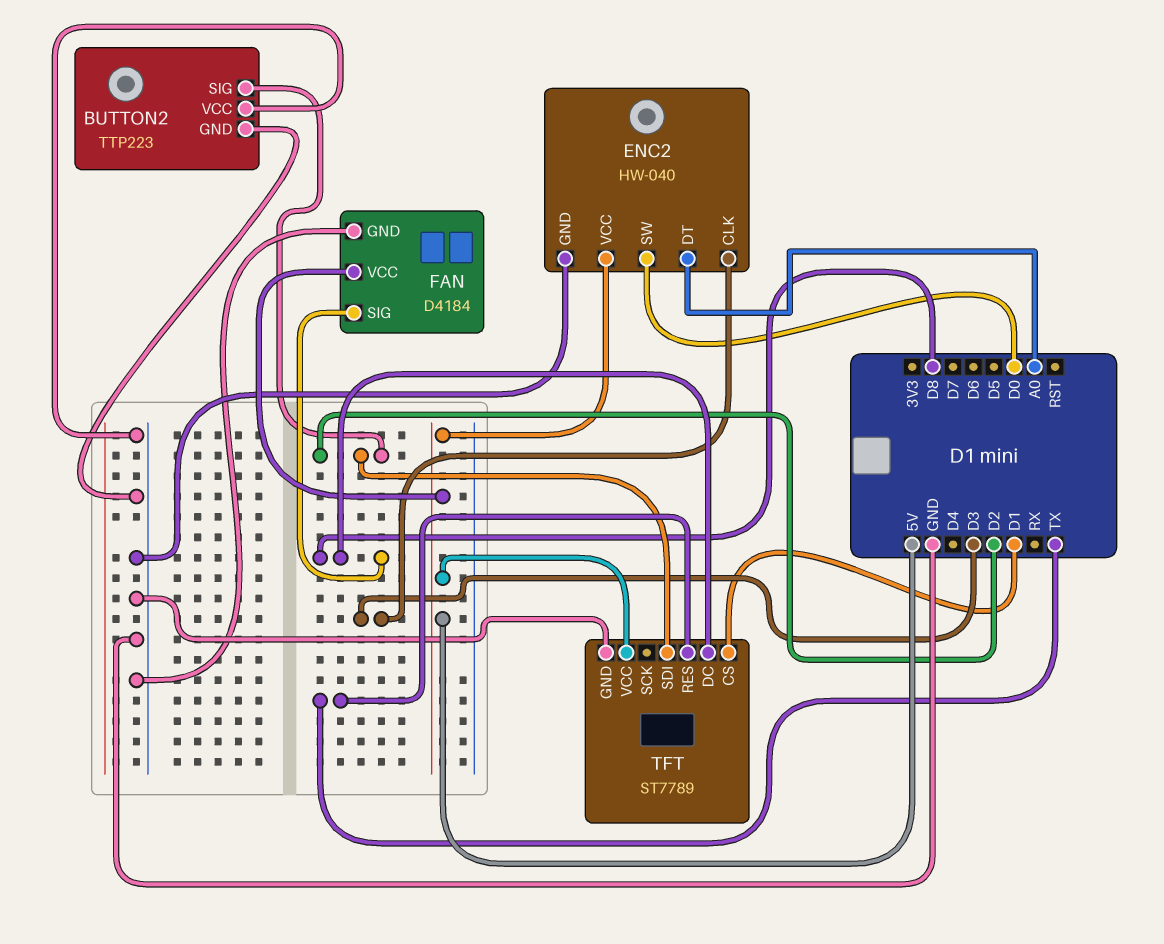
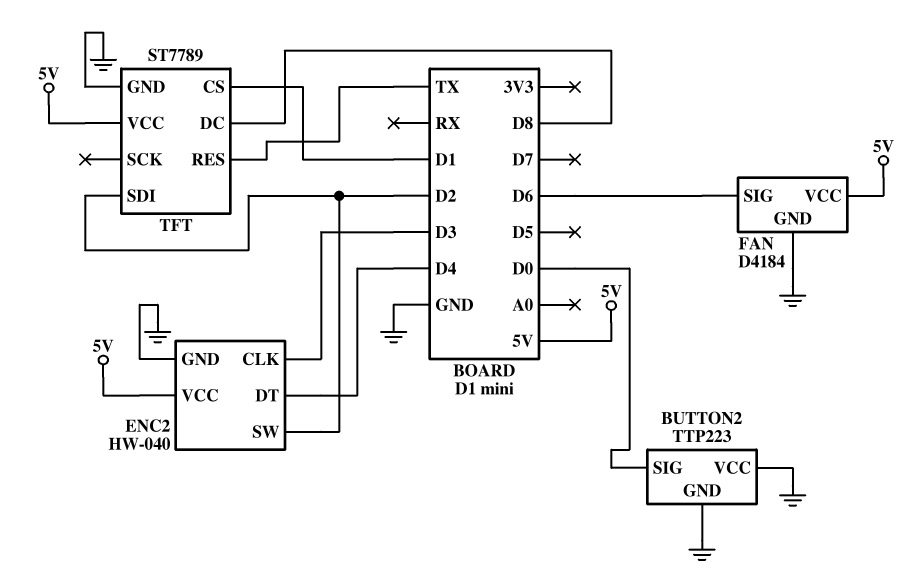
BUTTON2 pin SIG: D2 -> D0
ENC2 pin DT: A0 -> D4
ENC2 pin SW: D0 -> D2
FAN pin SIG: D8 -> D6

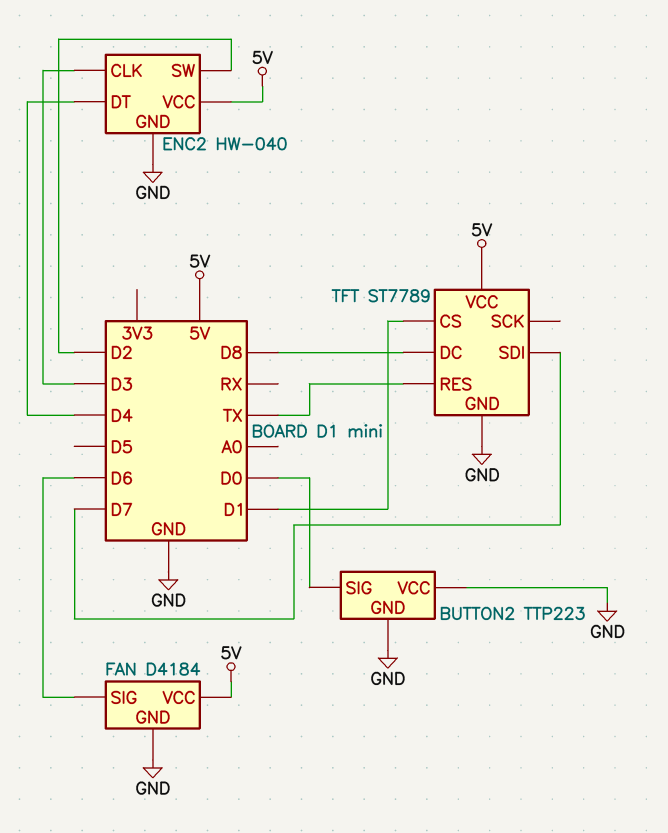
TFT pin SDI: D2 -> D7

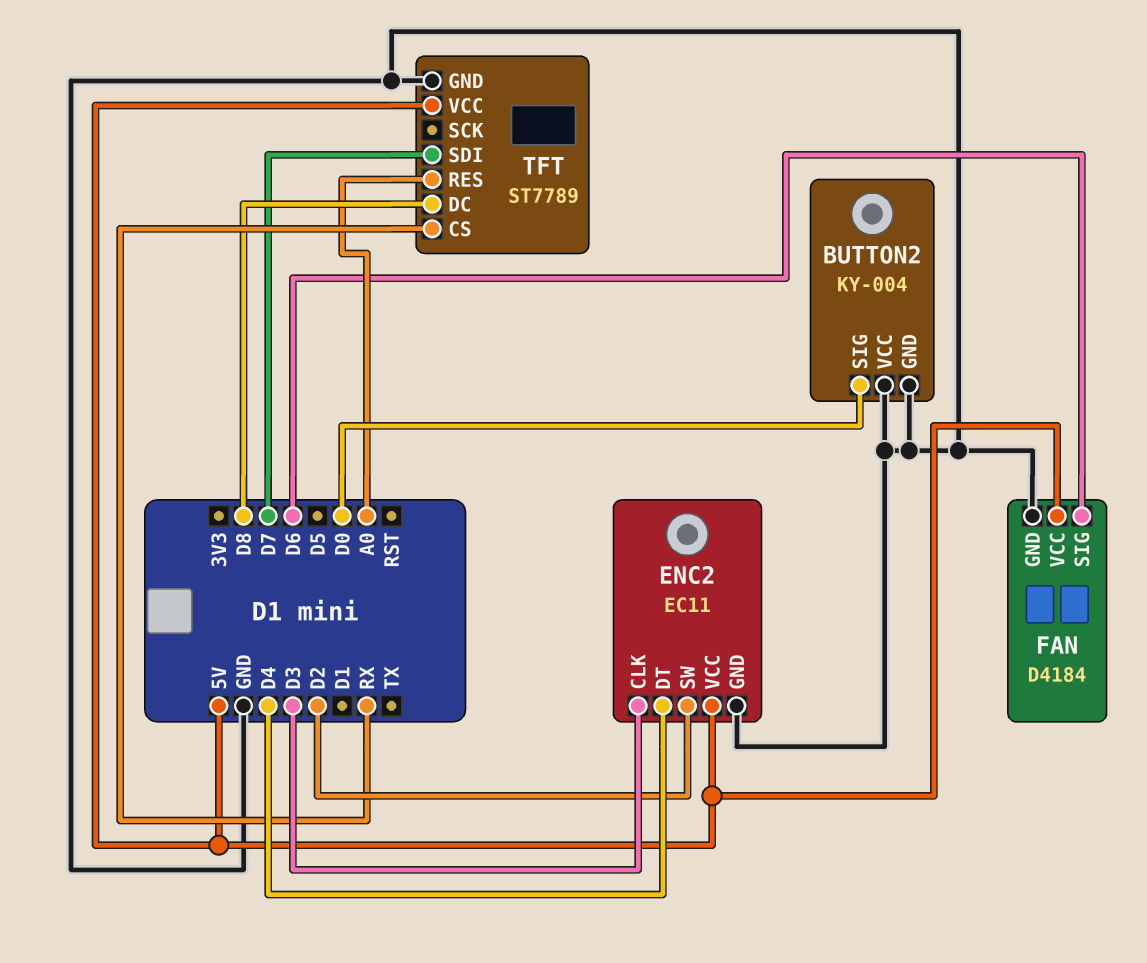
BUTTON2: TTP223 -> KY-004
ENC2: HW-040 -> EC11
TFT pin CS: D1 -> RX
TFT pin RES: TX -> A0

